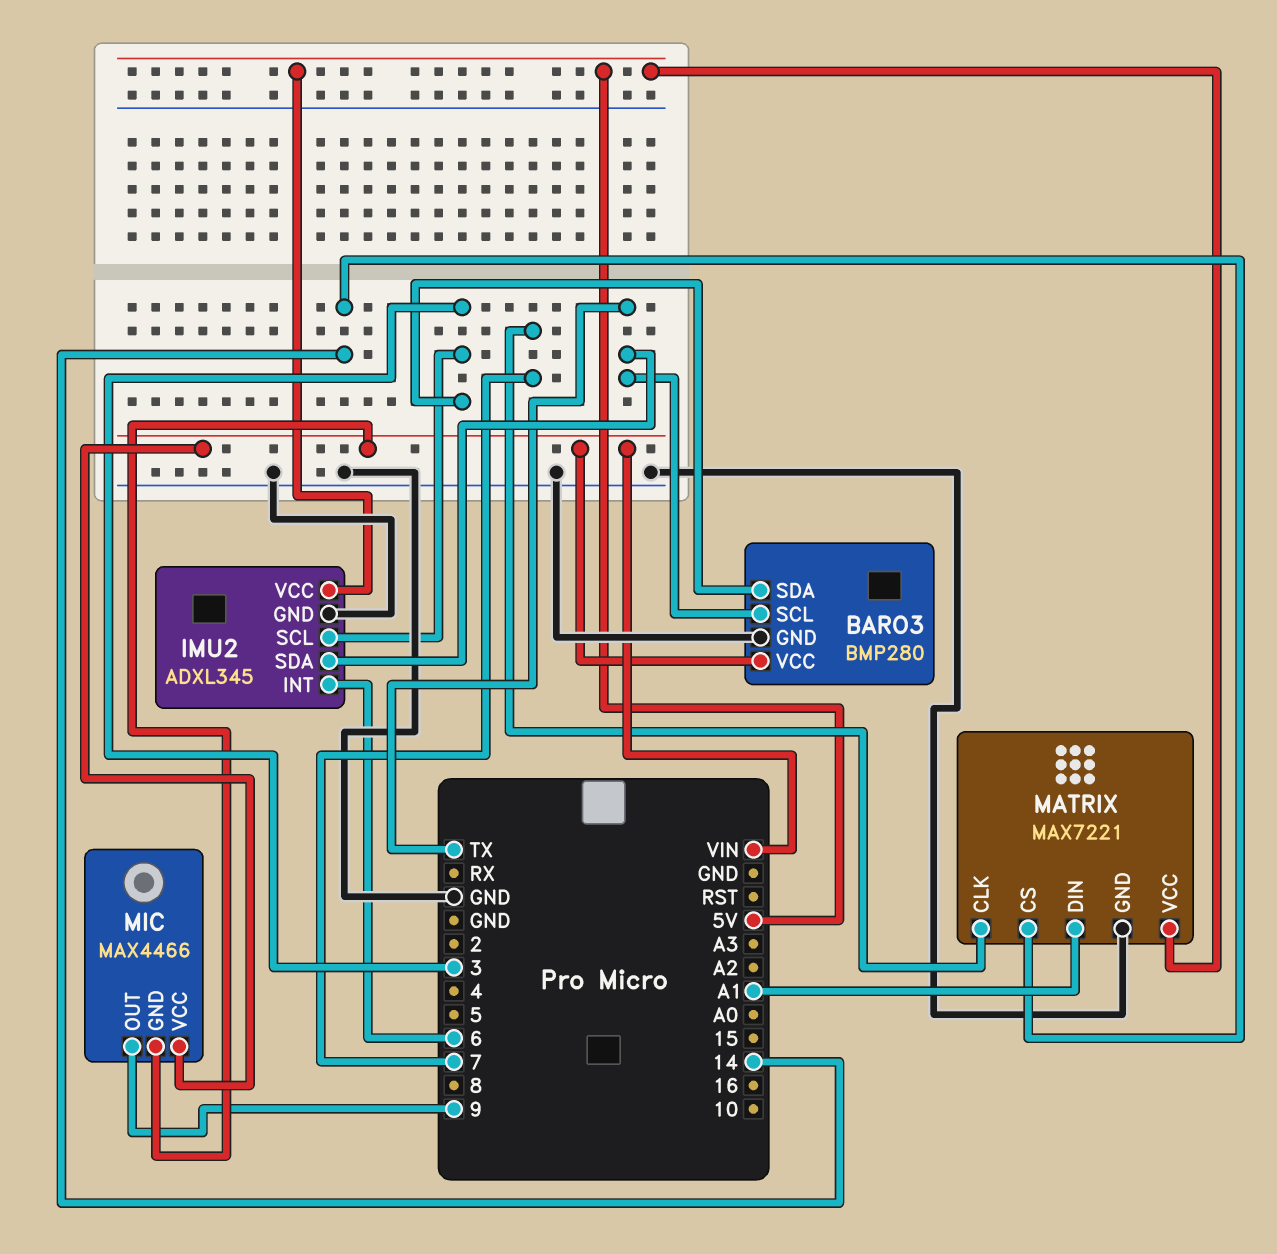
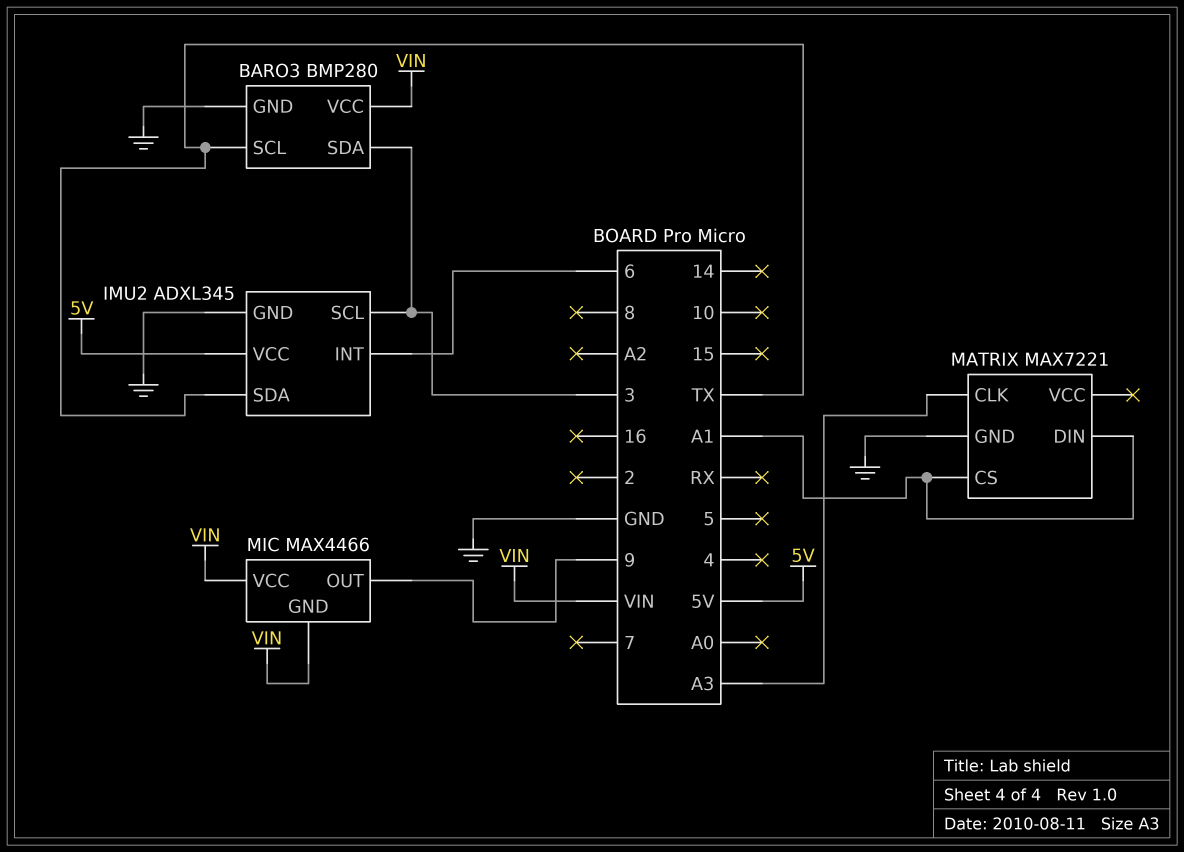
MATRIX pin CLK: 7 -> A3
MATRIX pin CS: 14 -> A1
MATRIX pin VCC: 5V -> none

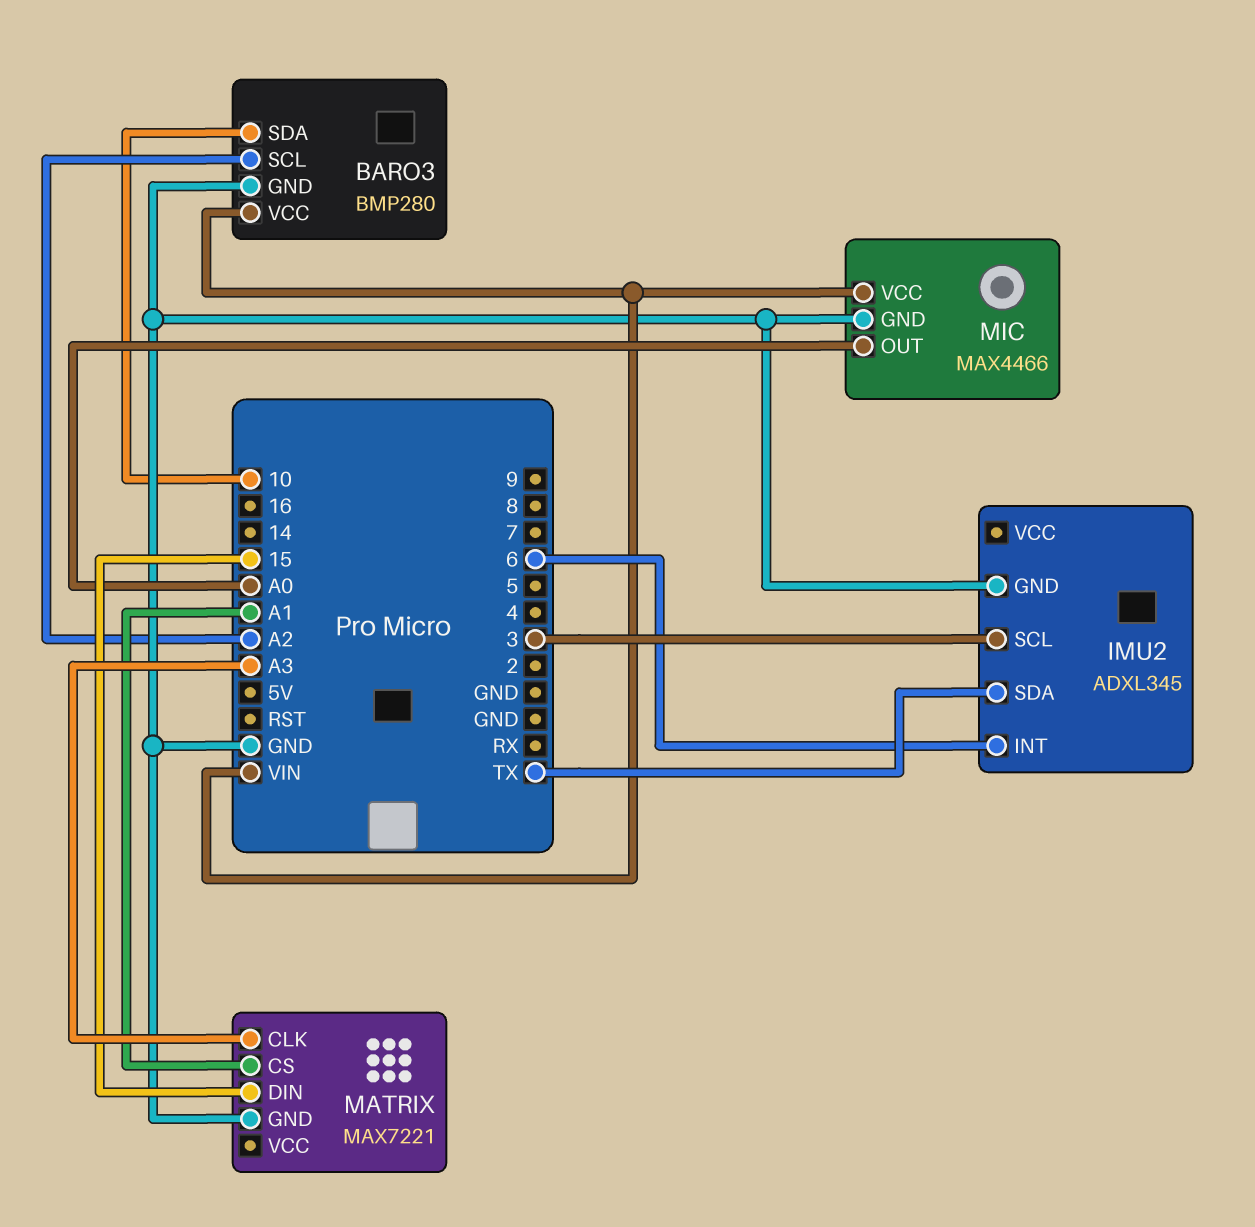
BARO3 pin SCL: TX -> A2
BARO3 pin SDA: 3 -> 10
IMU2 pin VCC: 5V -> none
MATRIX pin DIN: A1 -> 15
MIC pin GND: VIN -> GND
MIC pin OUT: 9 -> A0

